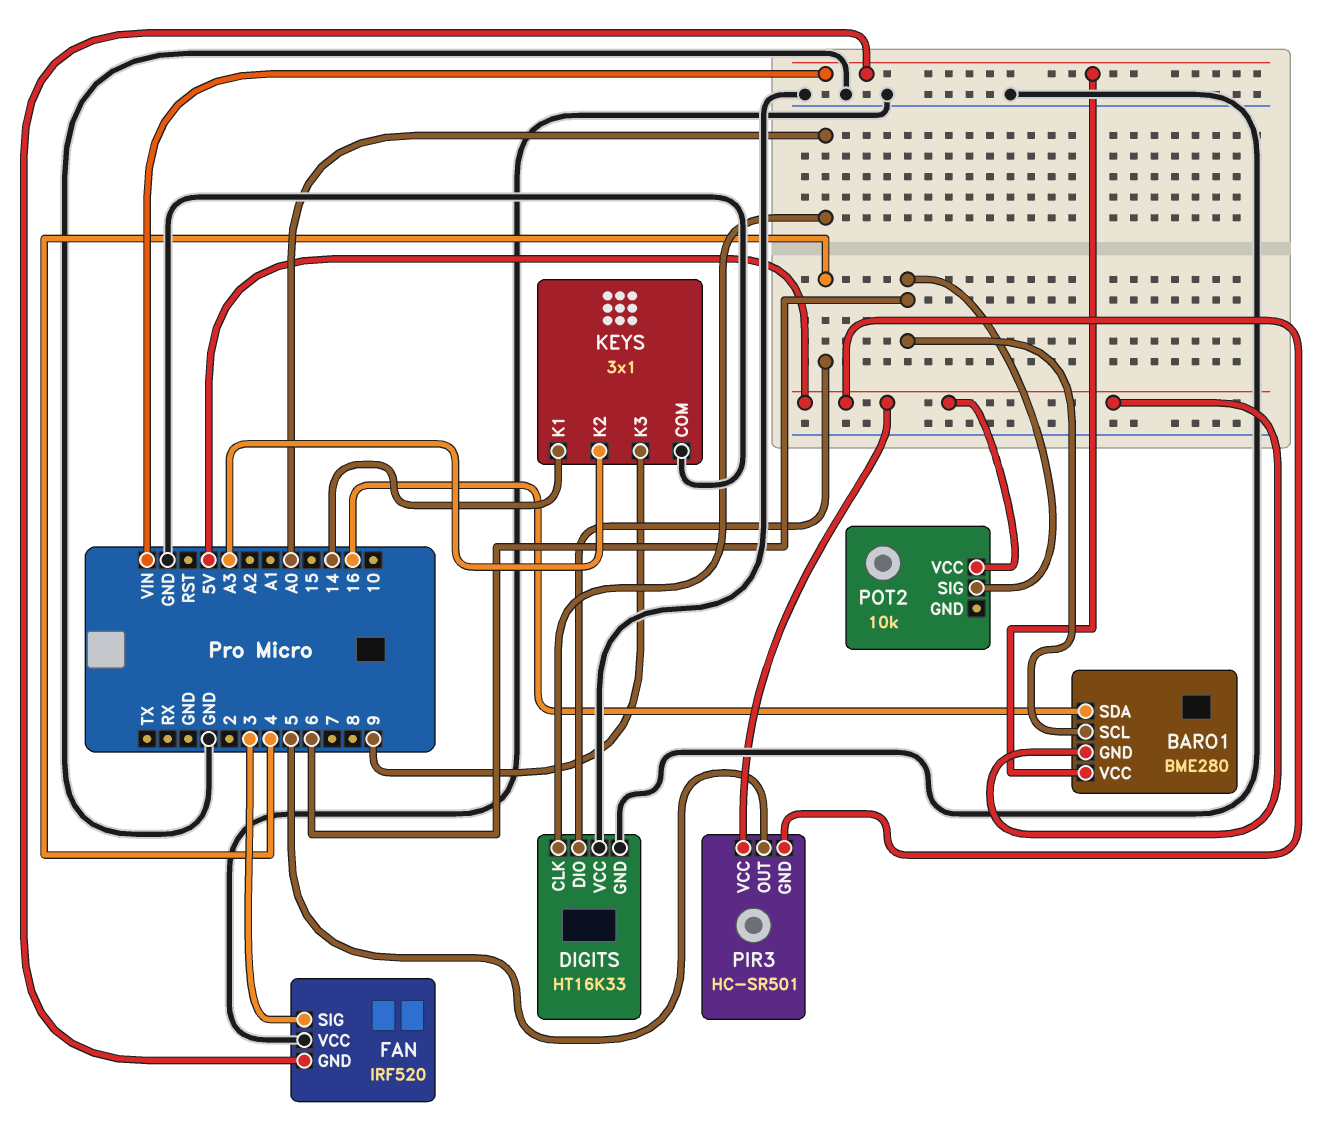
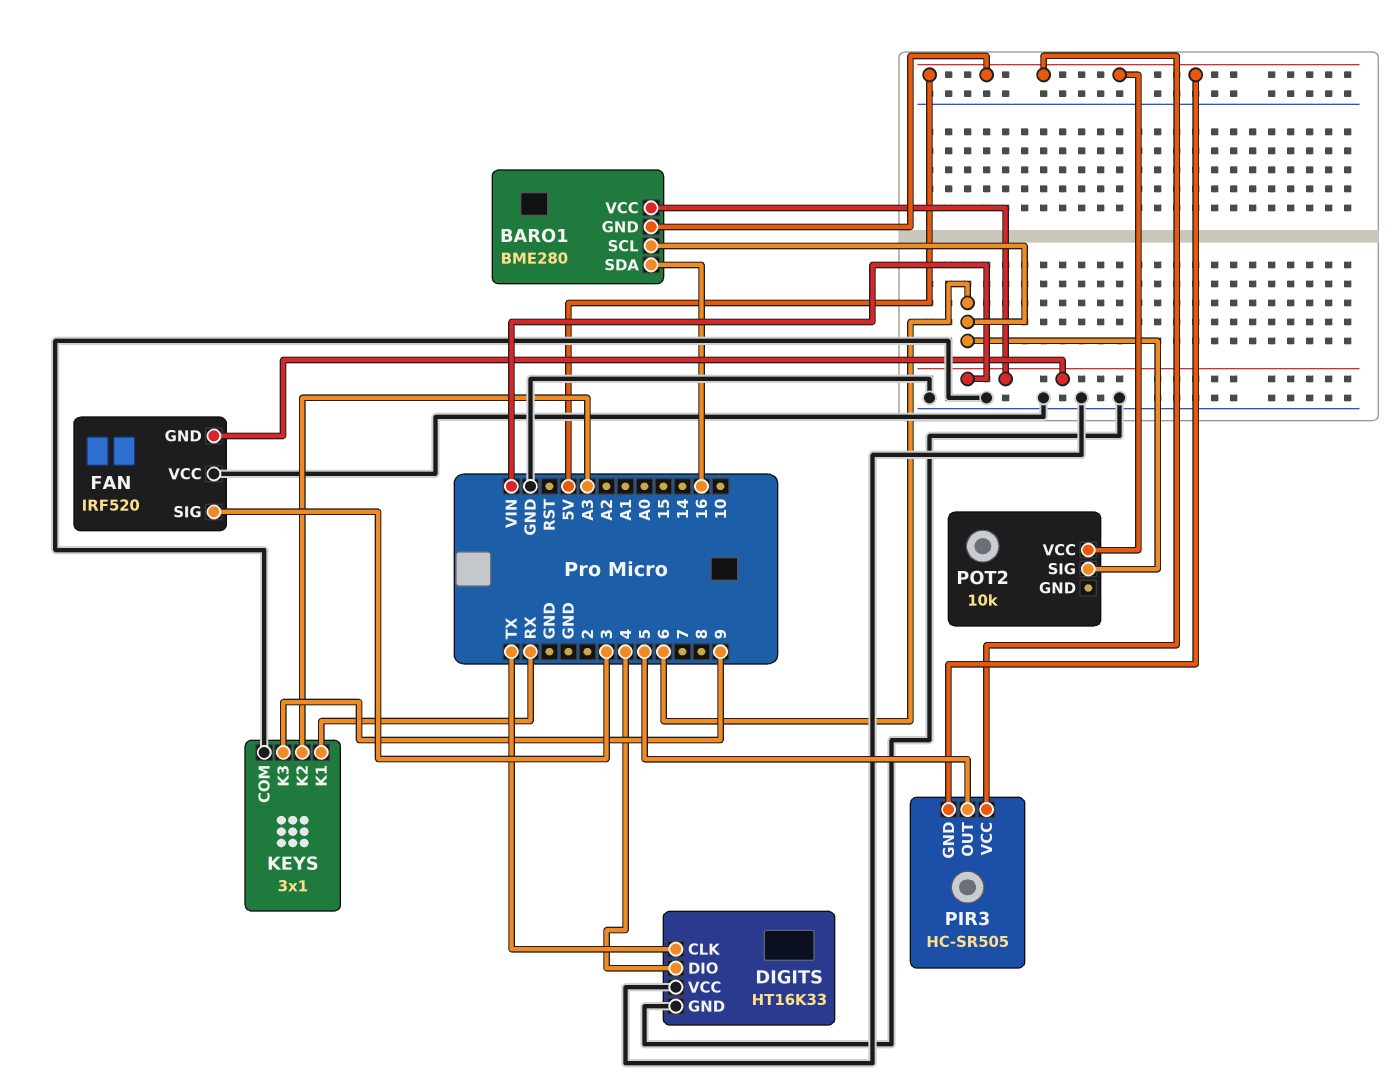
DIGITS pin CLK: A0 -> TX
KEYS pin K1: 14 -> RX
PIR3: HC-SR501 -> HC-SR505

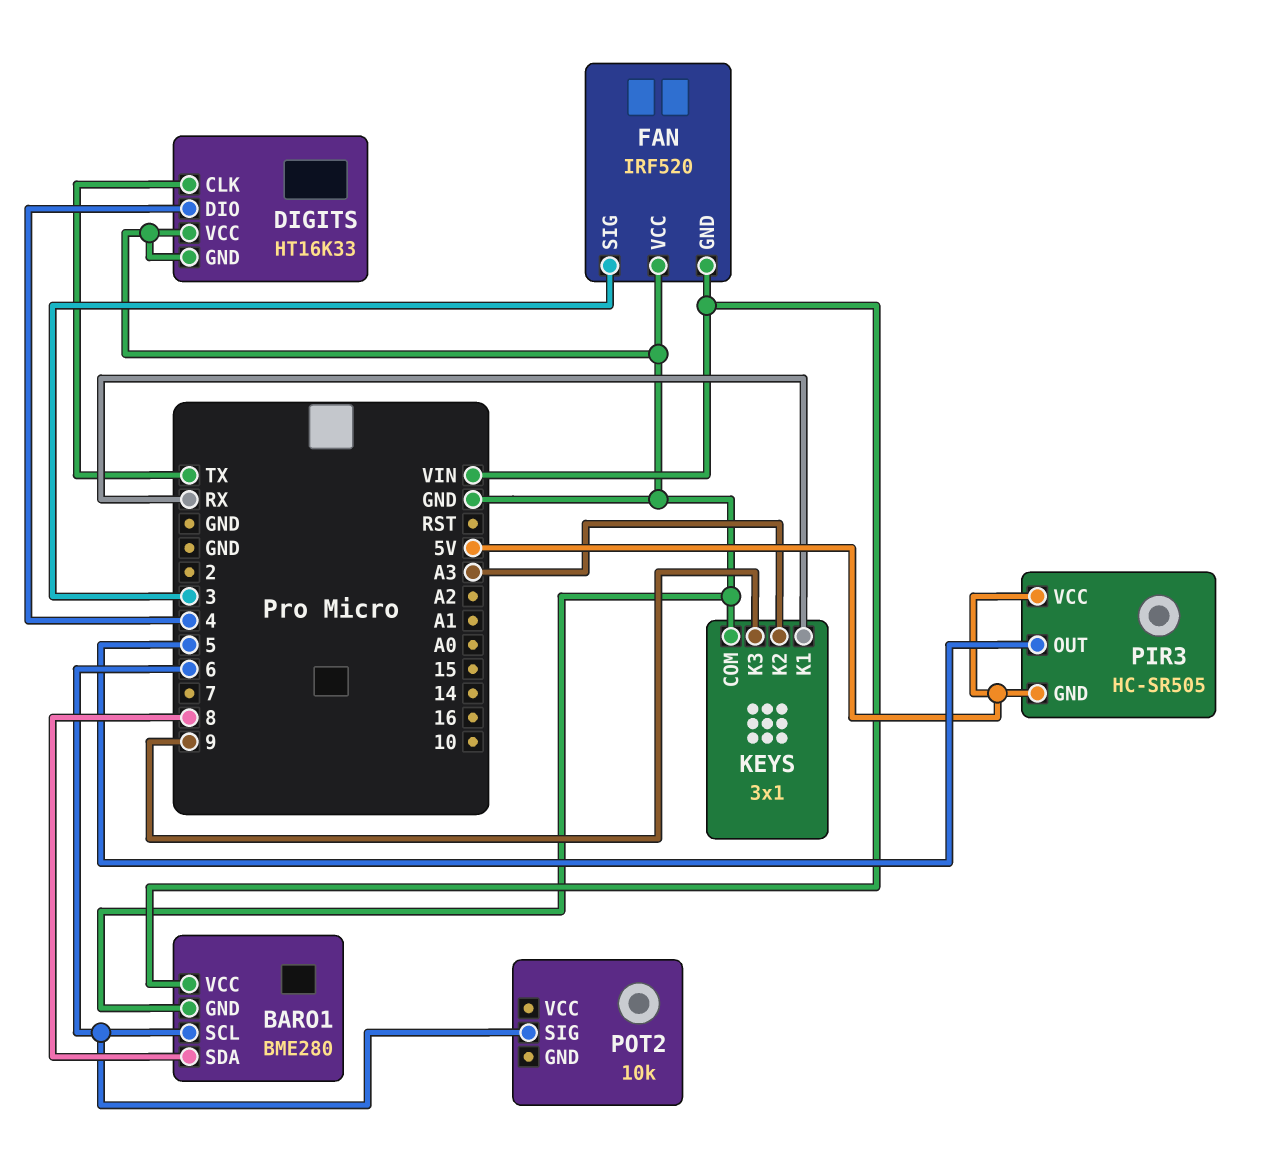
BARO1 pin GND: 5V -> GND
BARO1 pin SDA: 16 -> 8
POT2 pin VCC: 5V -> none

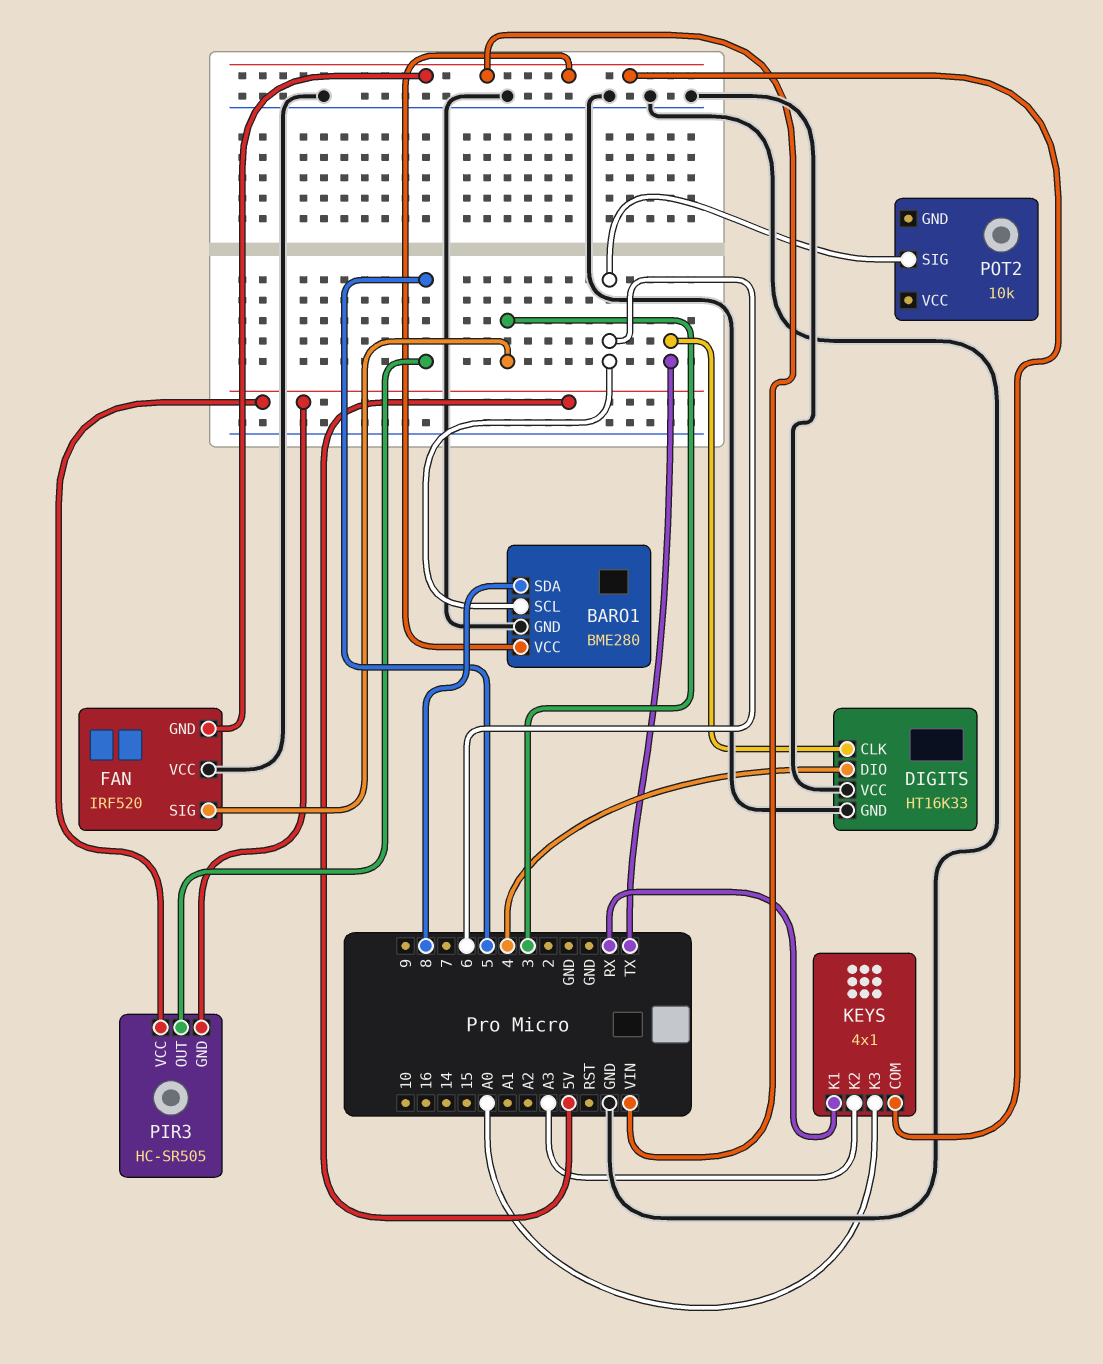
KEYS: 3x1 -> 4x1
KEYS pin COM: GND -> VIN
KEYS pin K3: 9 -> A0

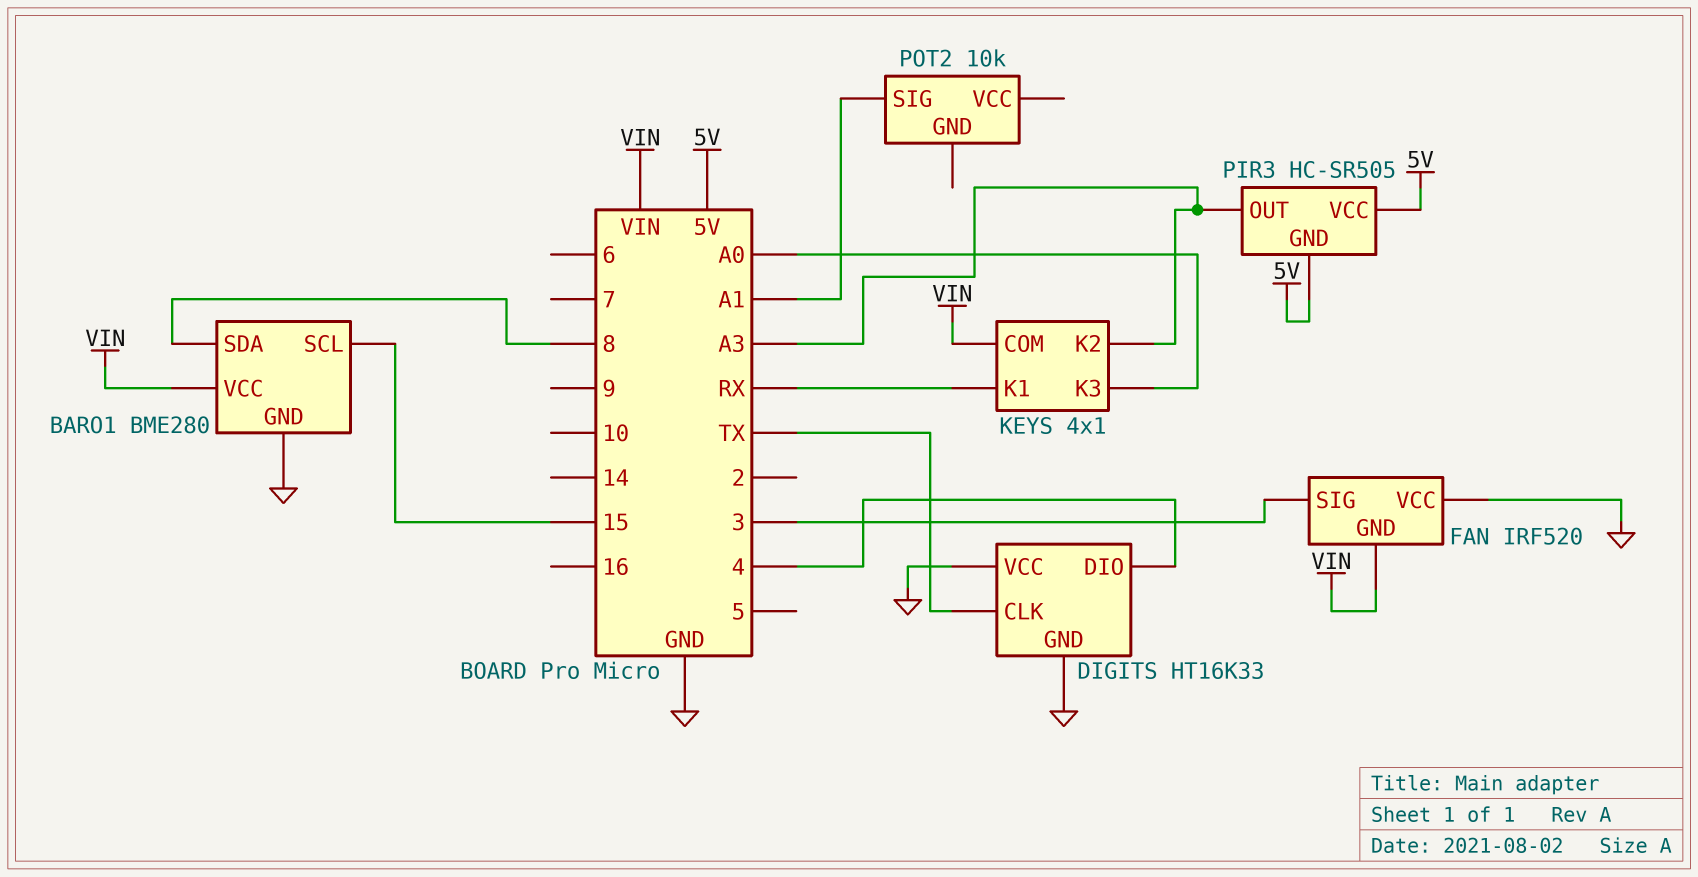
BARO1 pin SCL: 6 -> 15
PIR3 pin OUT: 5 -> A3
POT2 pin SIG: 6 -> A1

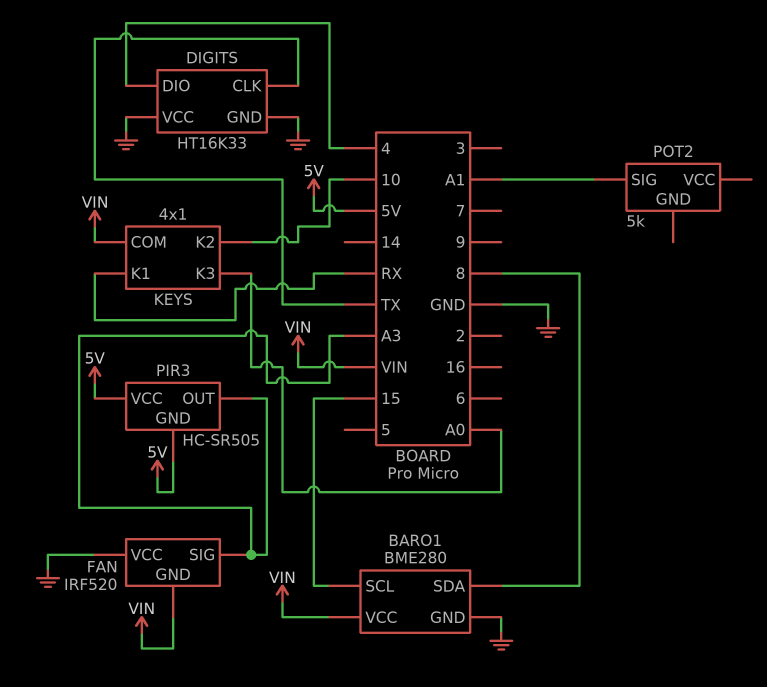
FAN pin SIG: 3 -> A3
KEYS pin K2: A3 -> 10
POT2: 10k -> 5k

